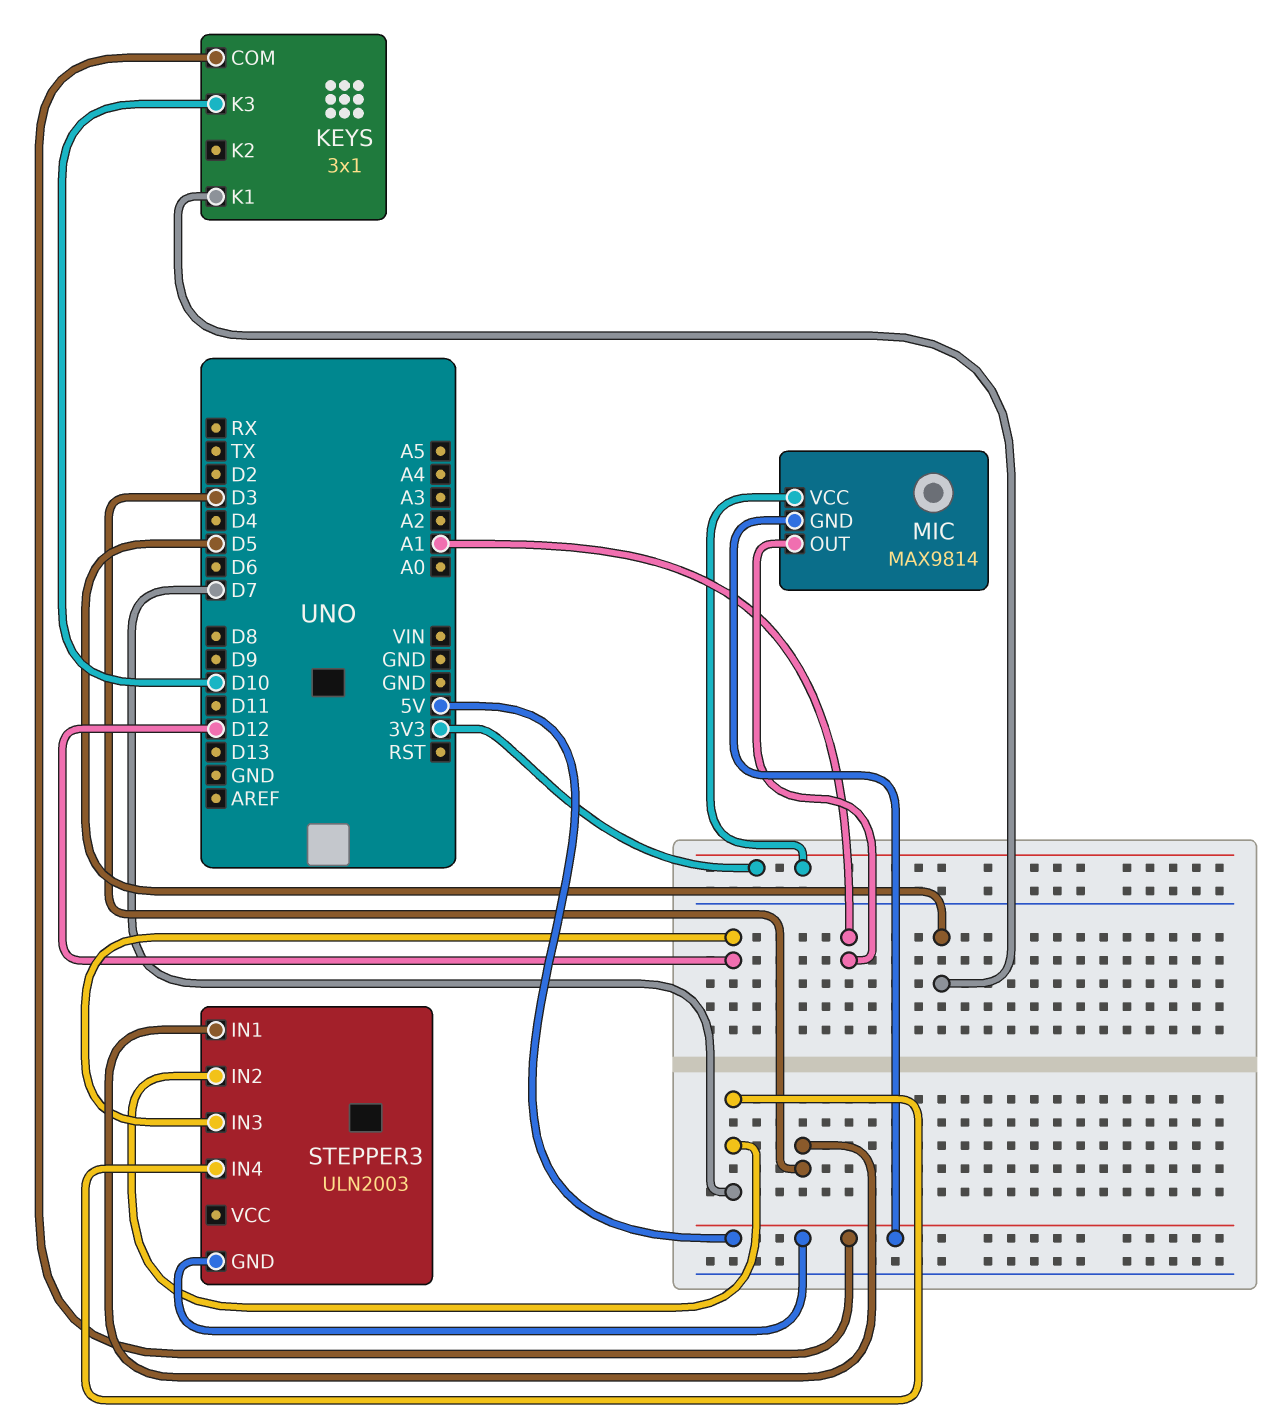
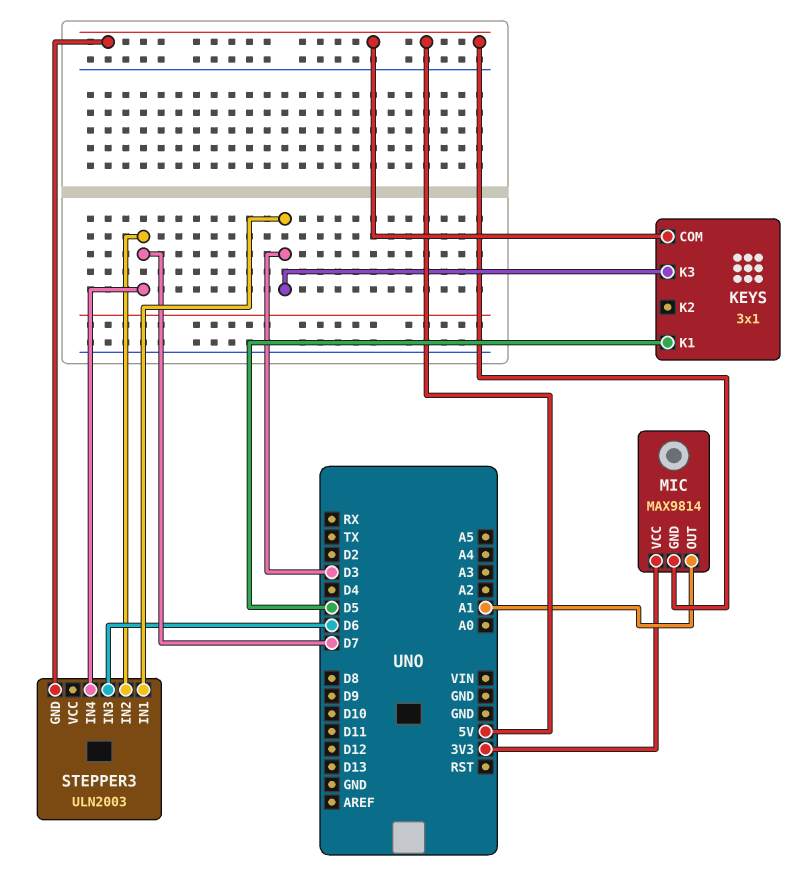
KEYS pin K3: D10 -> D3
STEPPER3 pin IN3: D12 -> D6

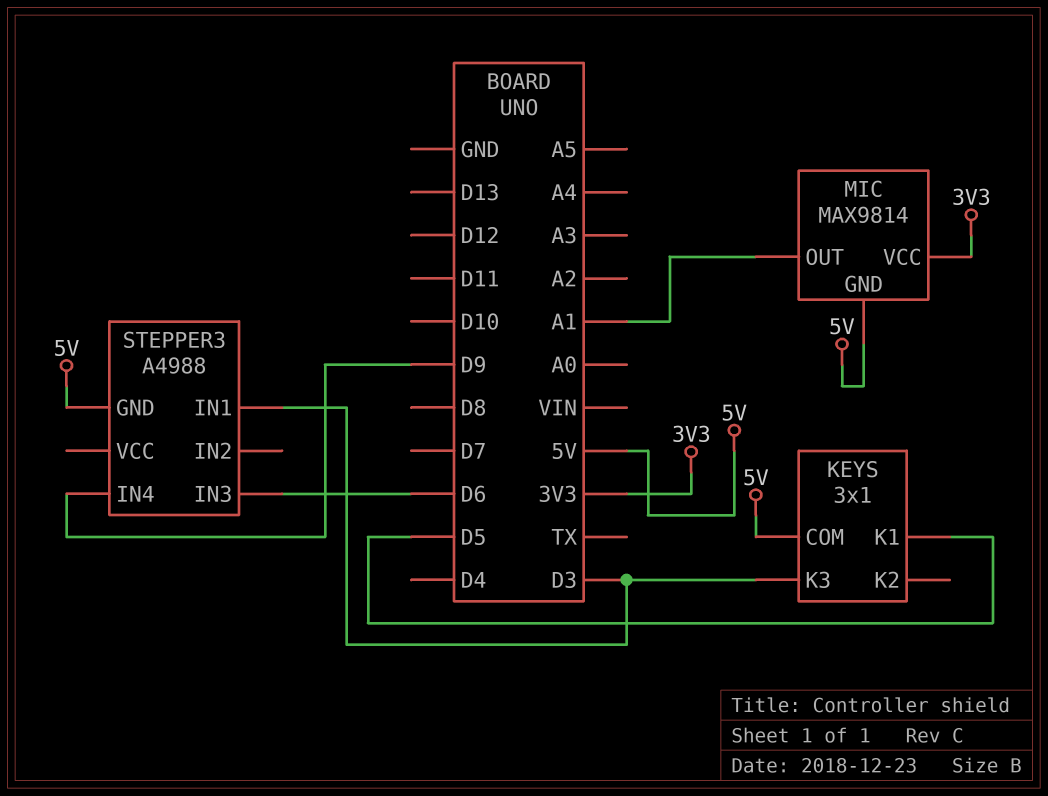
STEPPER3: ULN2003 -> A4988
STEPPER3 pin IN2: D7 -> none
STEPPER3 pin IN4: D7 -> D9

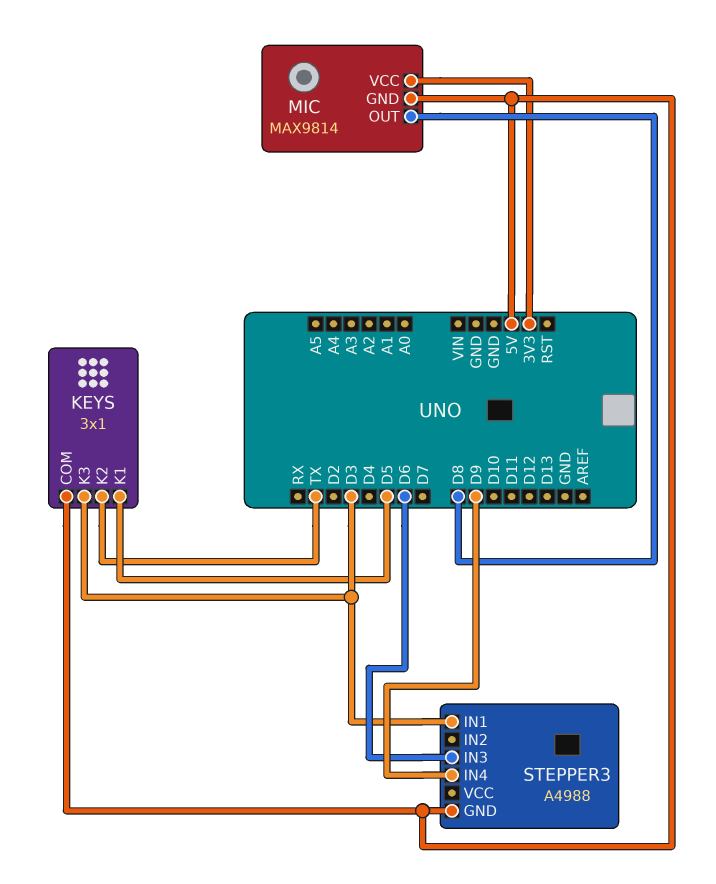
KEYS pin K2: none -> TX
MIC pin OUT: A1 -> D8

